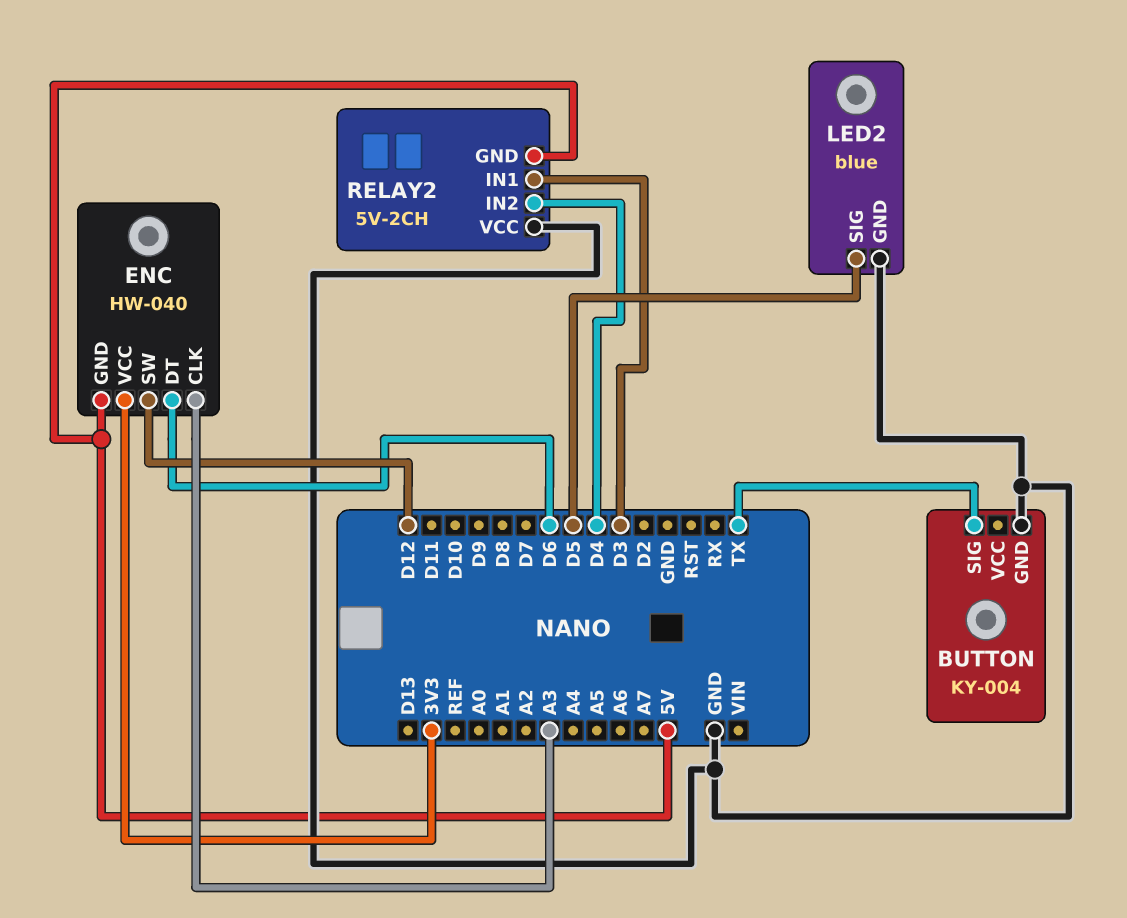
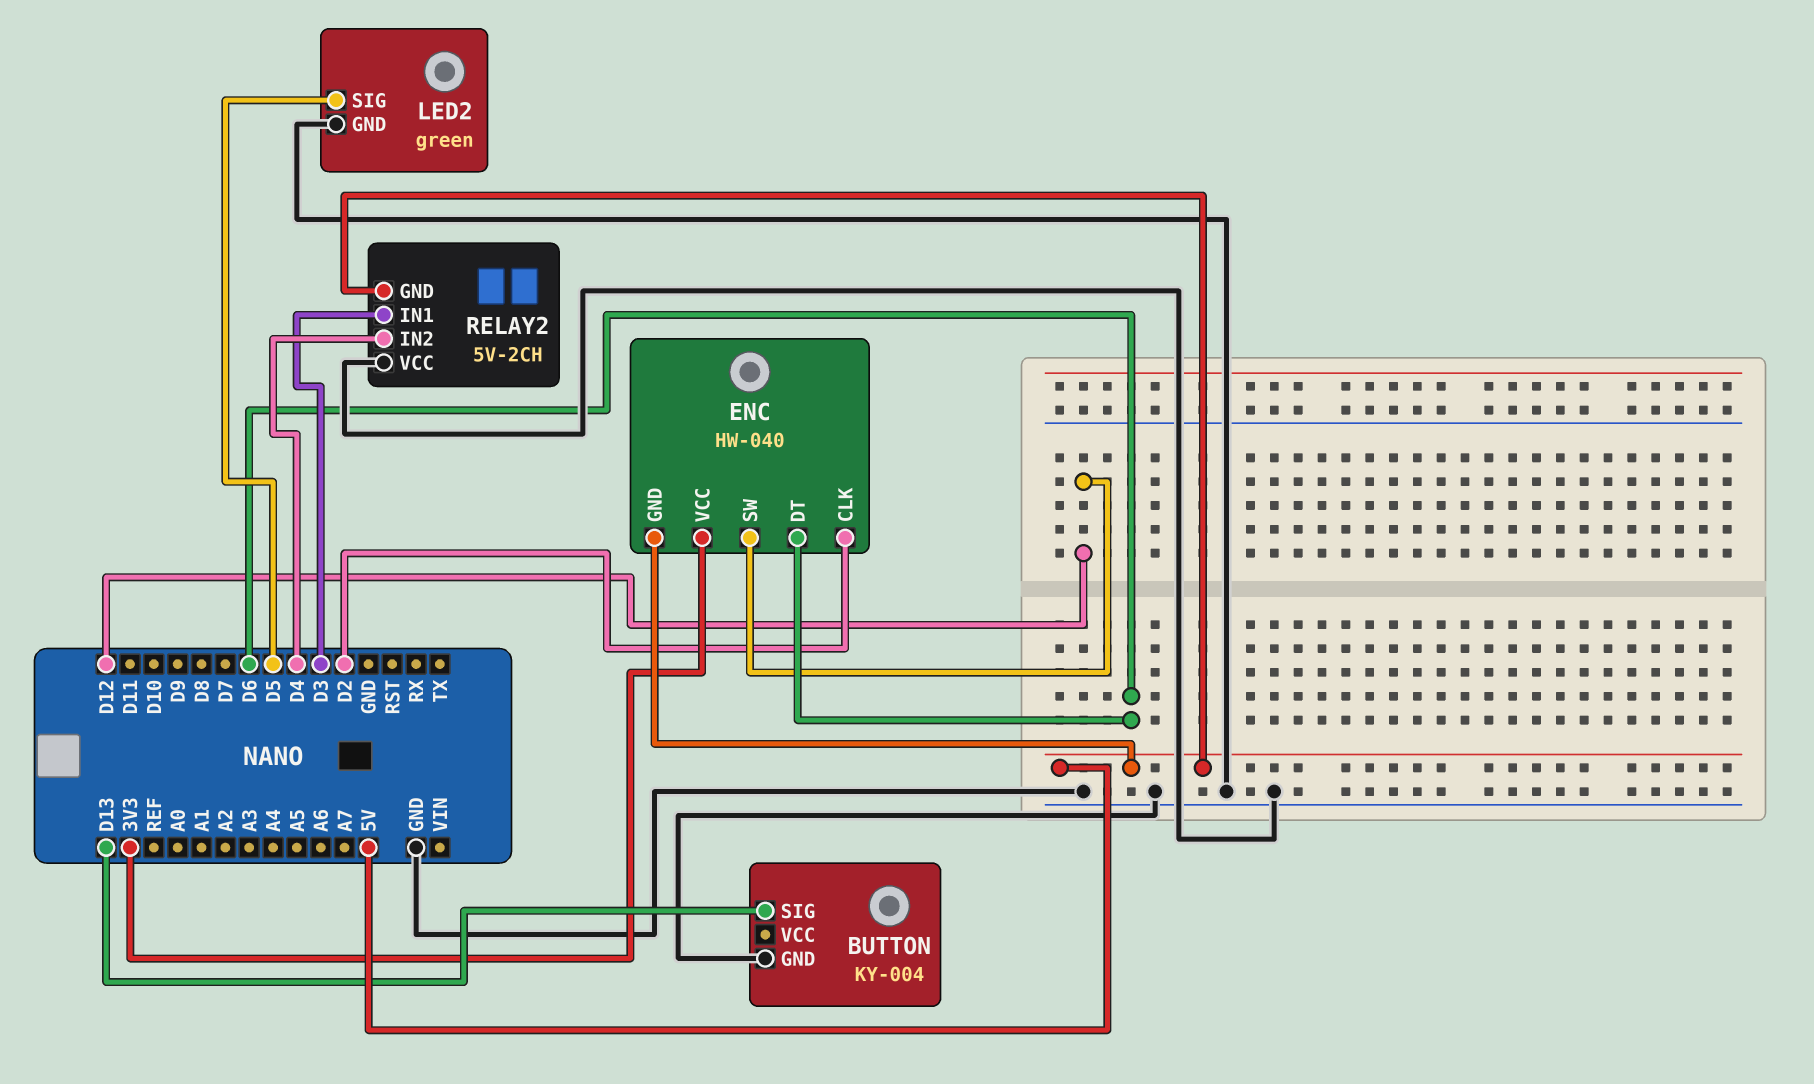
BUTTON pin SIG: TX -> D13
ENC pin CLK: A3 -> D2
LED2: blue -> green

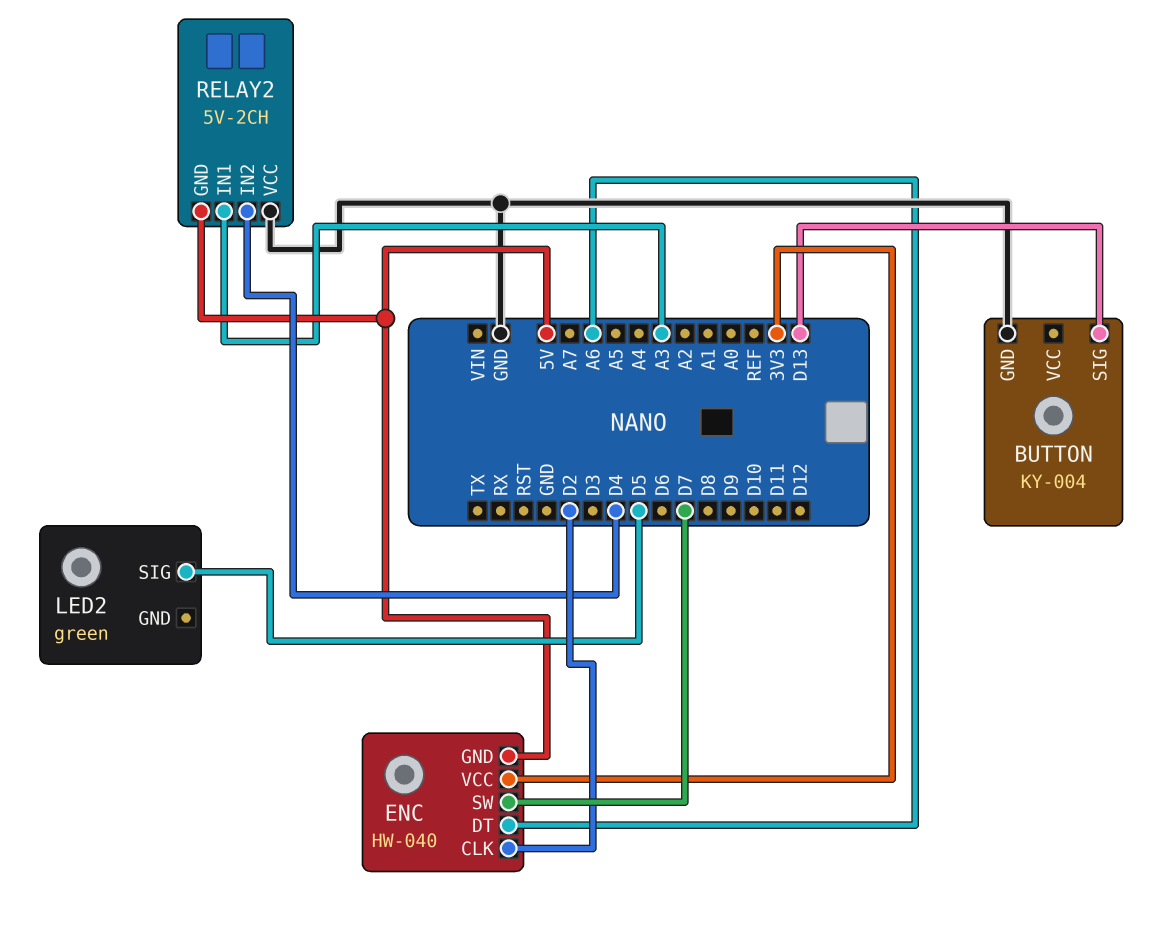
ENC pin DT: D6 -> A6
ENC pin SW: D12 -> D7
LED2 pin GND: GND -> none
RELAY2 pin IN1: D3 -> A3

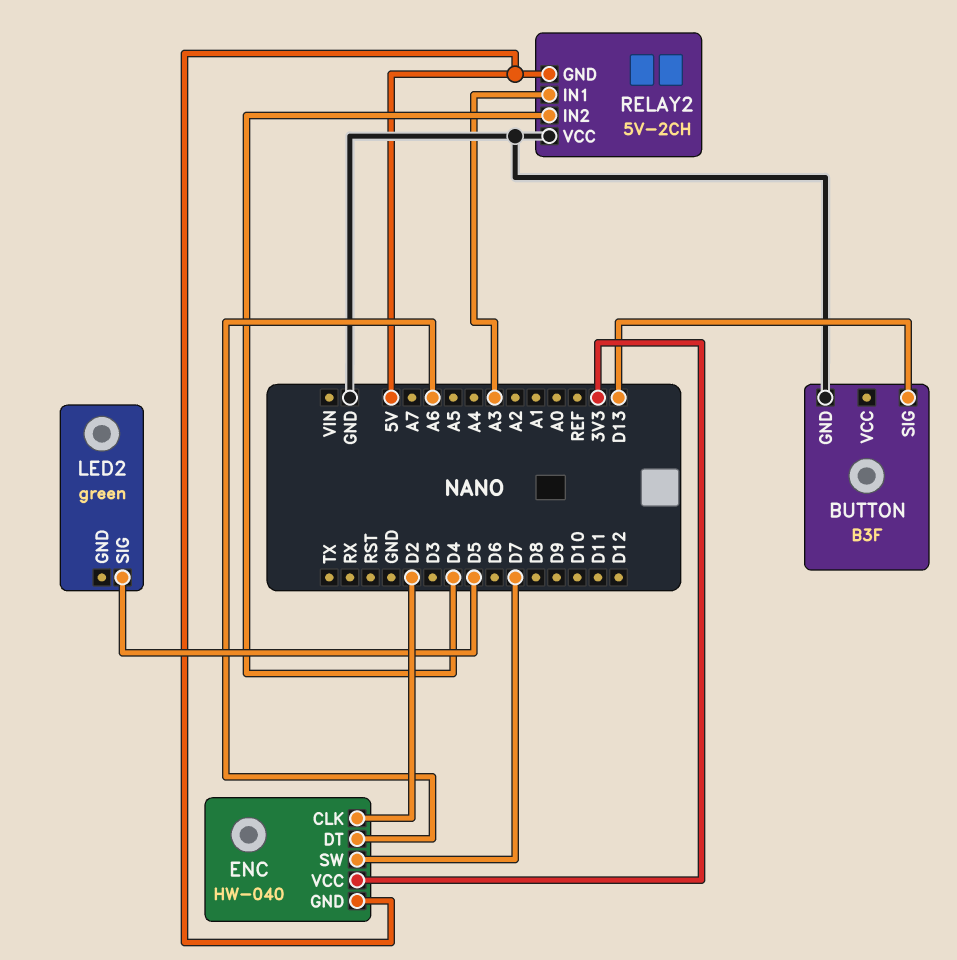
BUTTON: KY-004 -> B3F

